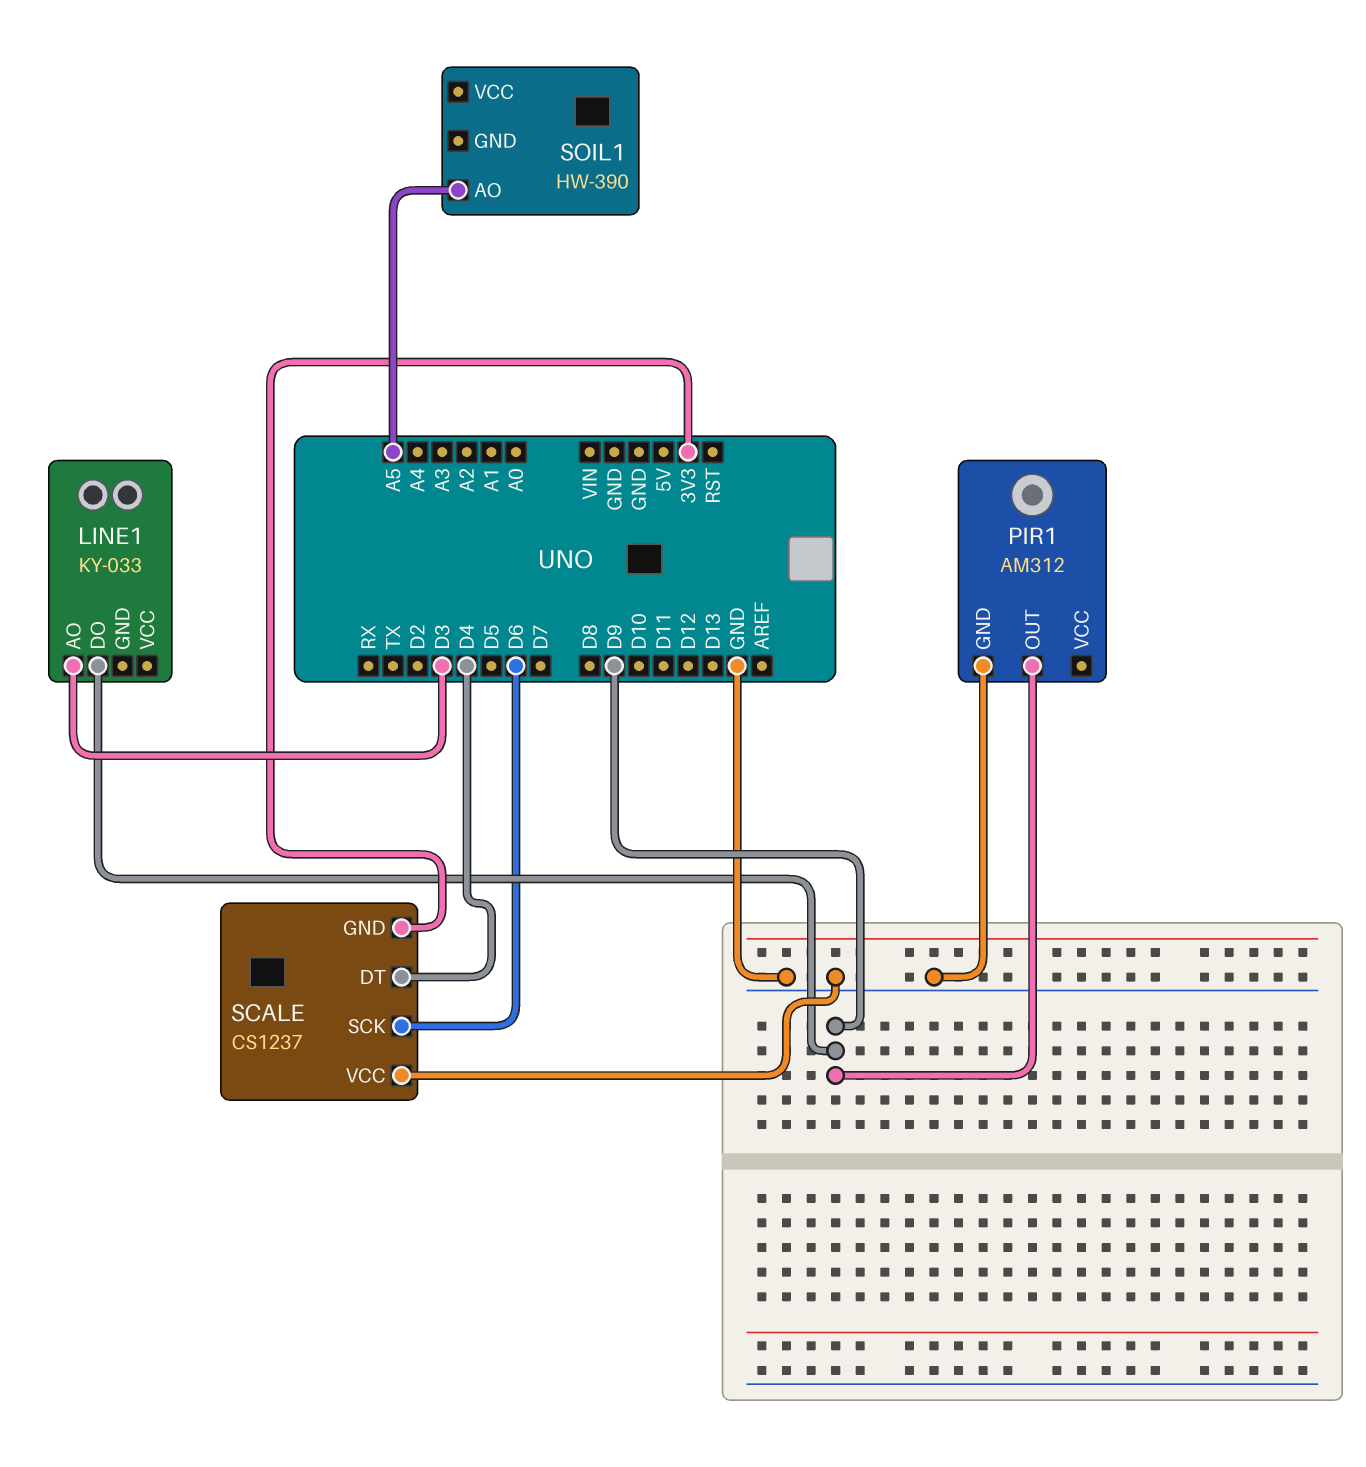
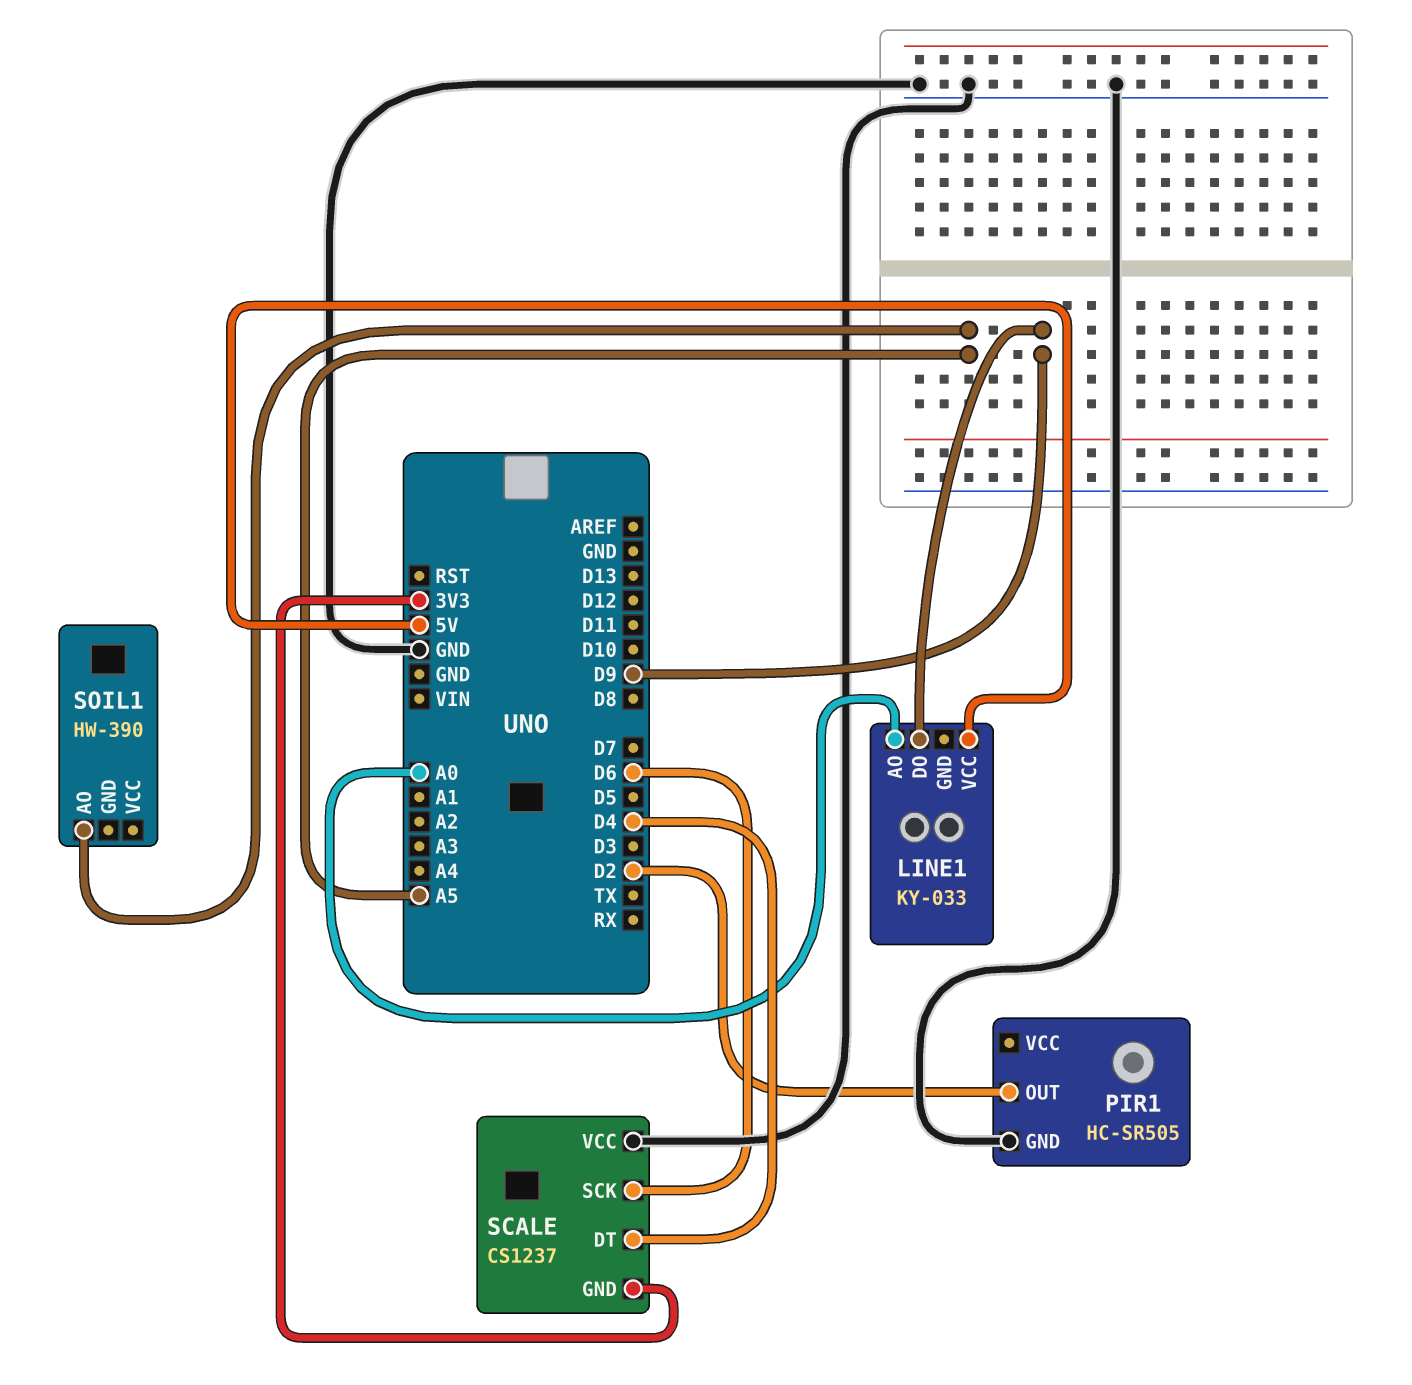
LINE1 pin AO: D3 -> A0
LINE1 pin VCC: none -> 5V
PIR1: AM312 -> HC-SR505
PIR1 pin OUT: D9 -> D2

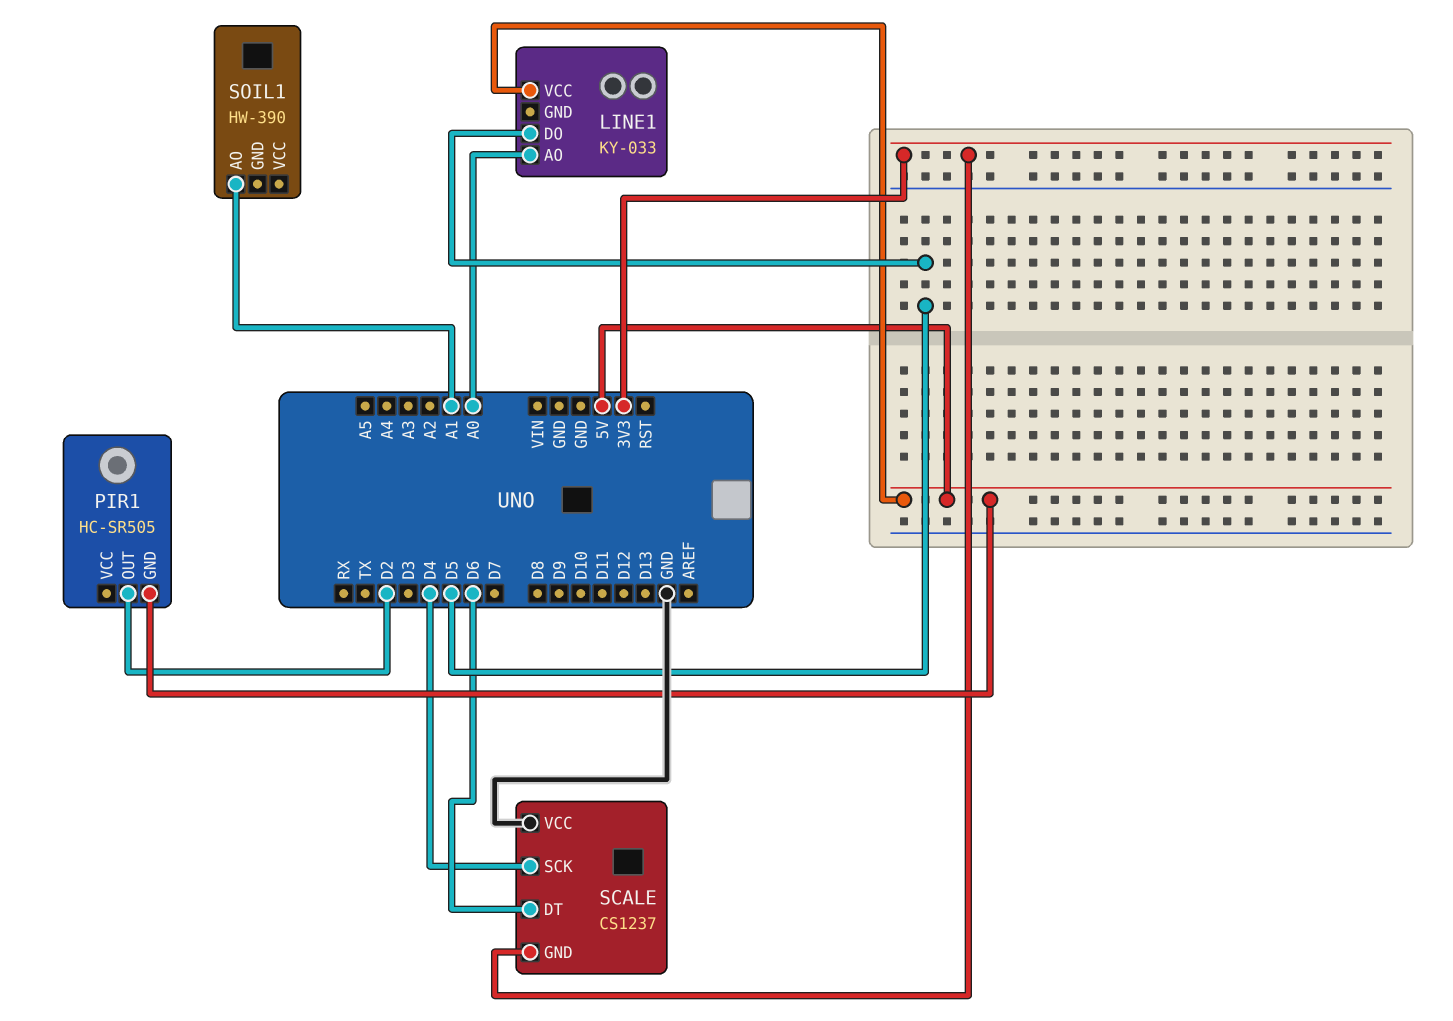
LINE1 pin DO: D9 -> D5
PIR1 pin GND: GND -> 5V
SCALE pin DT: D4 -> D6
SCALE pin SCK: D6 -> D4
SOIL1 pin AO: A5 -> A1

